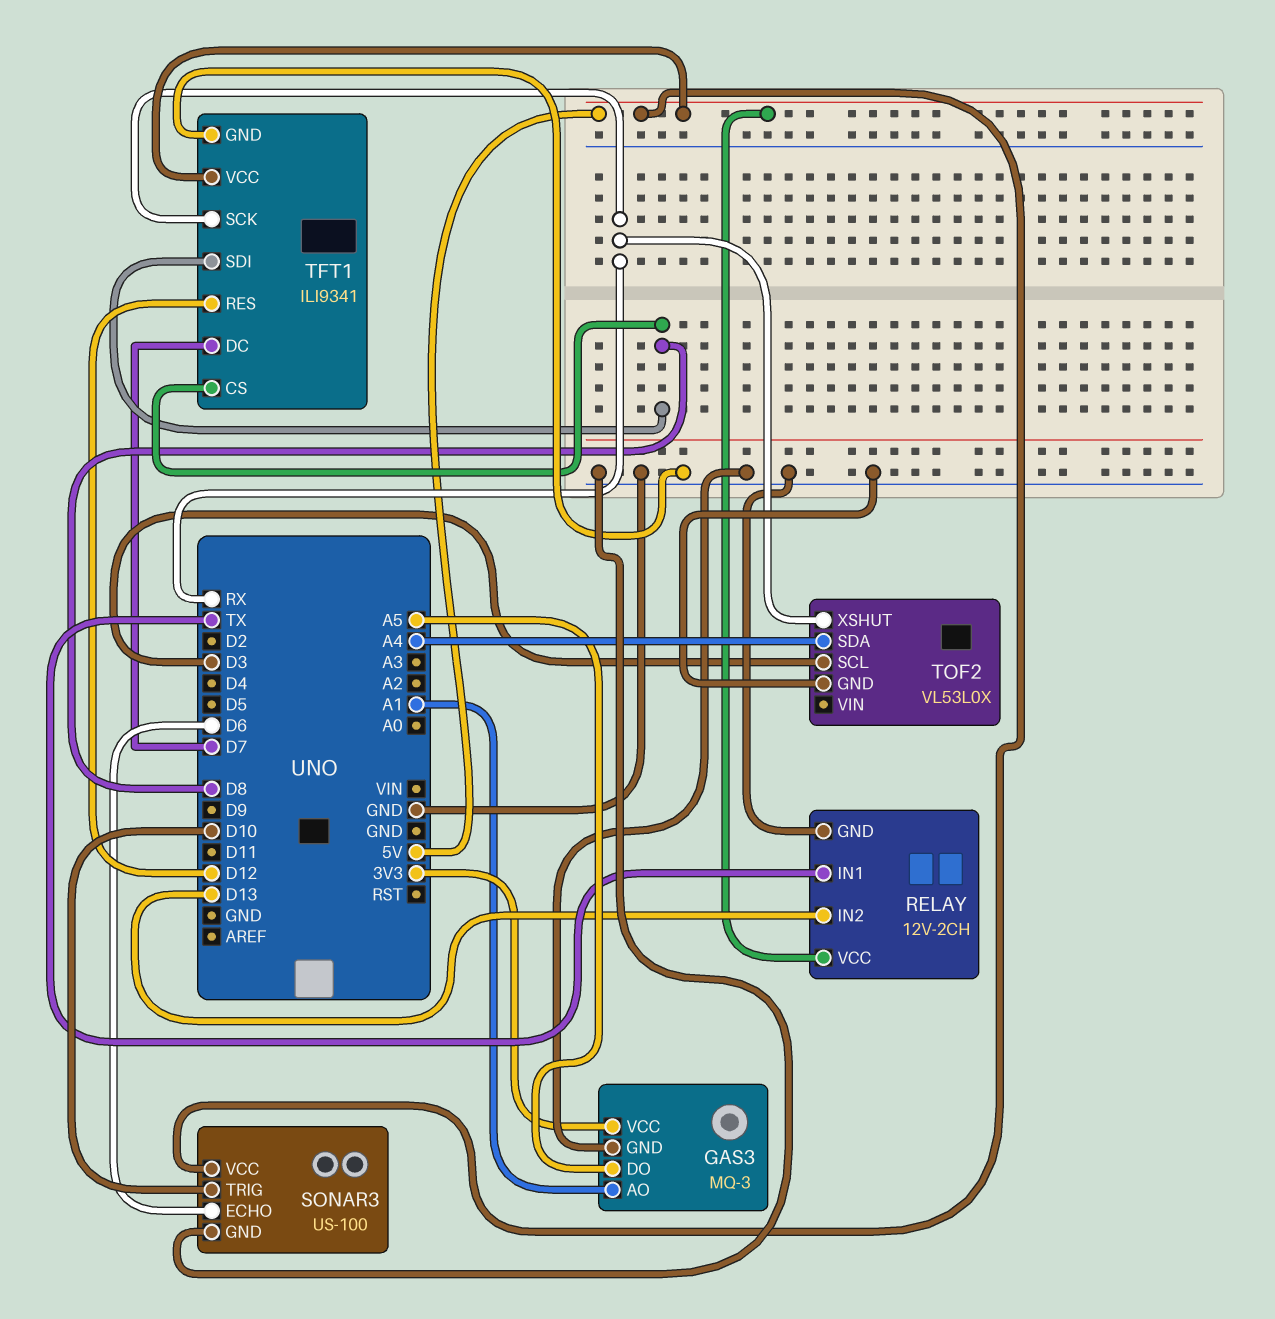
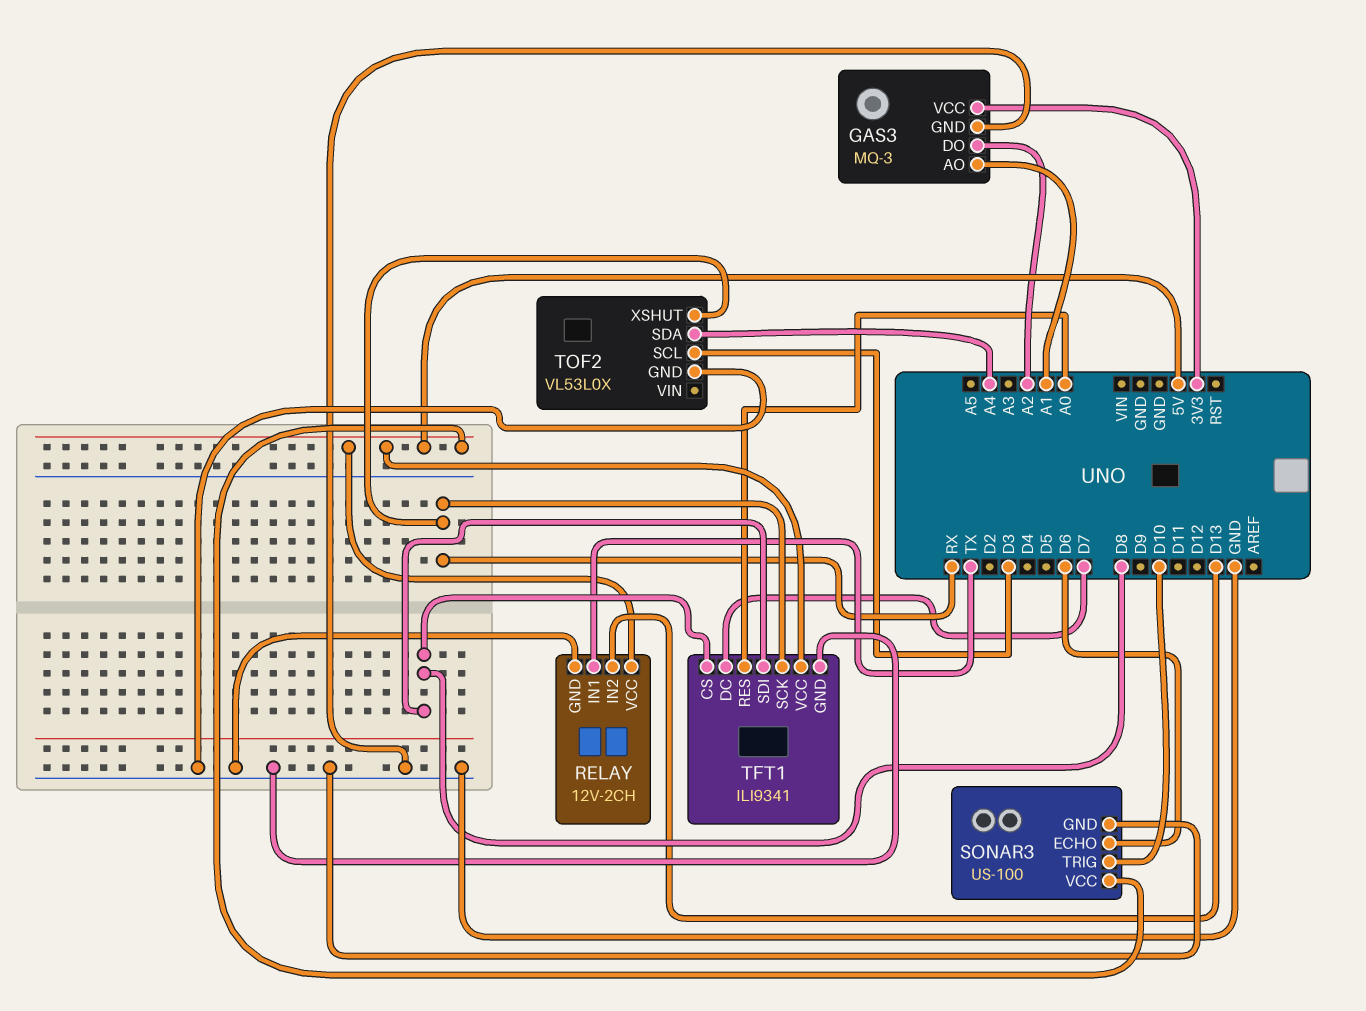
GAS3 pin DO: A5 -> A2
TFT1 pin RES: D12 -> A0

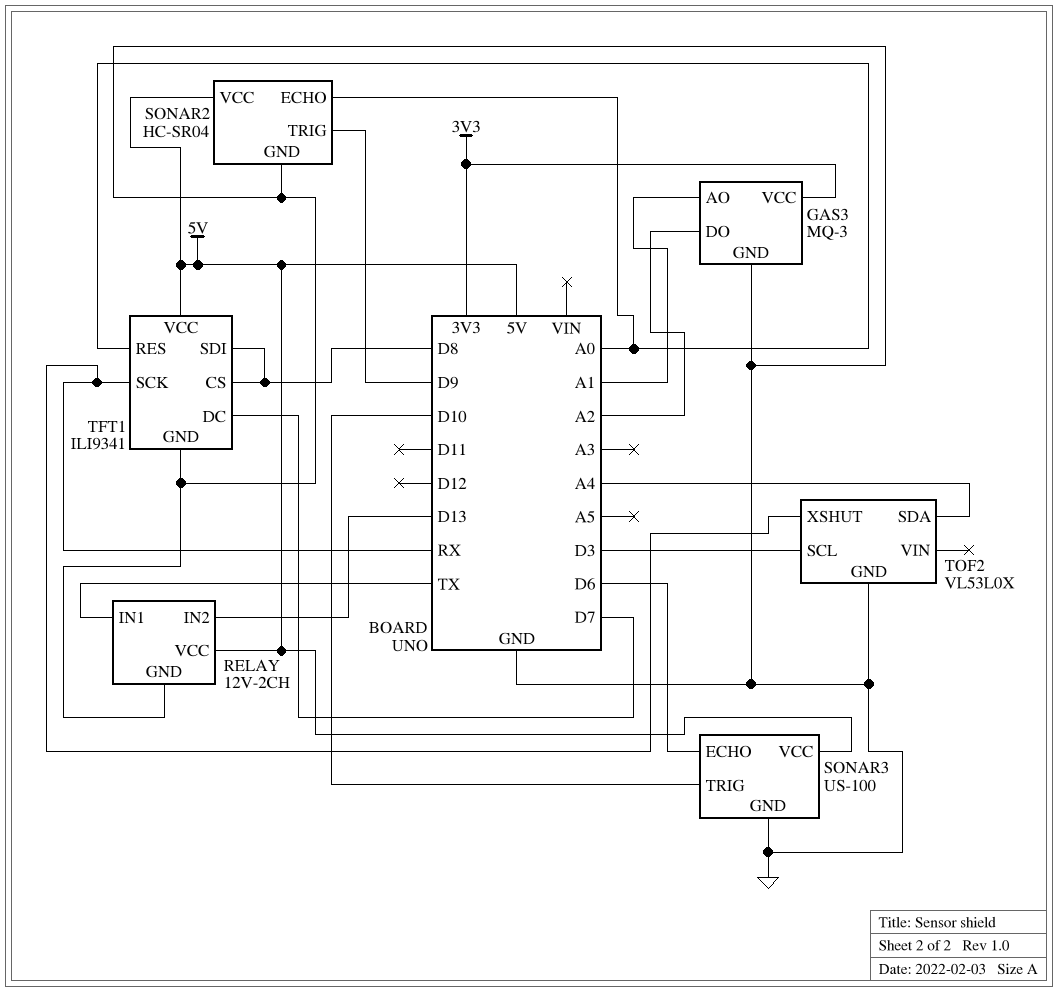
SONAR2: none -> HC-SR04
SONAR2 pin ECHO: none -> A0
SONAR2 pin GND: none -> GND
SONAR2 pin TRIG: none -> D9
SONAR2 pin VCC: none -> 5V

